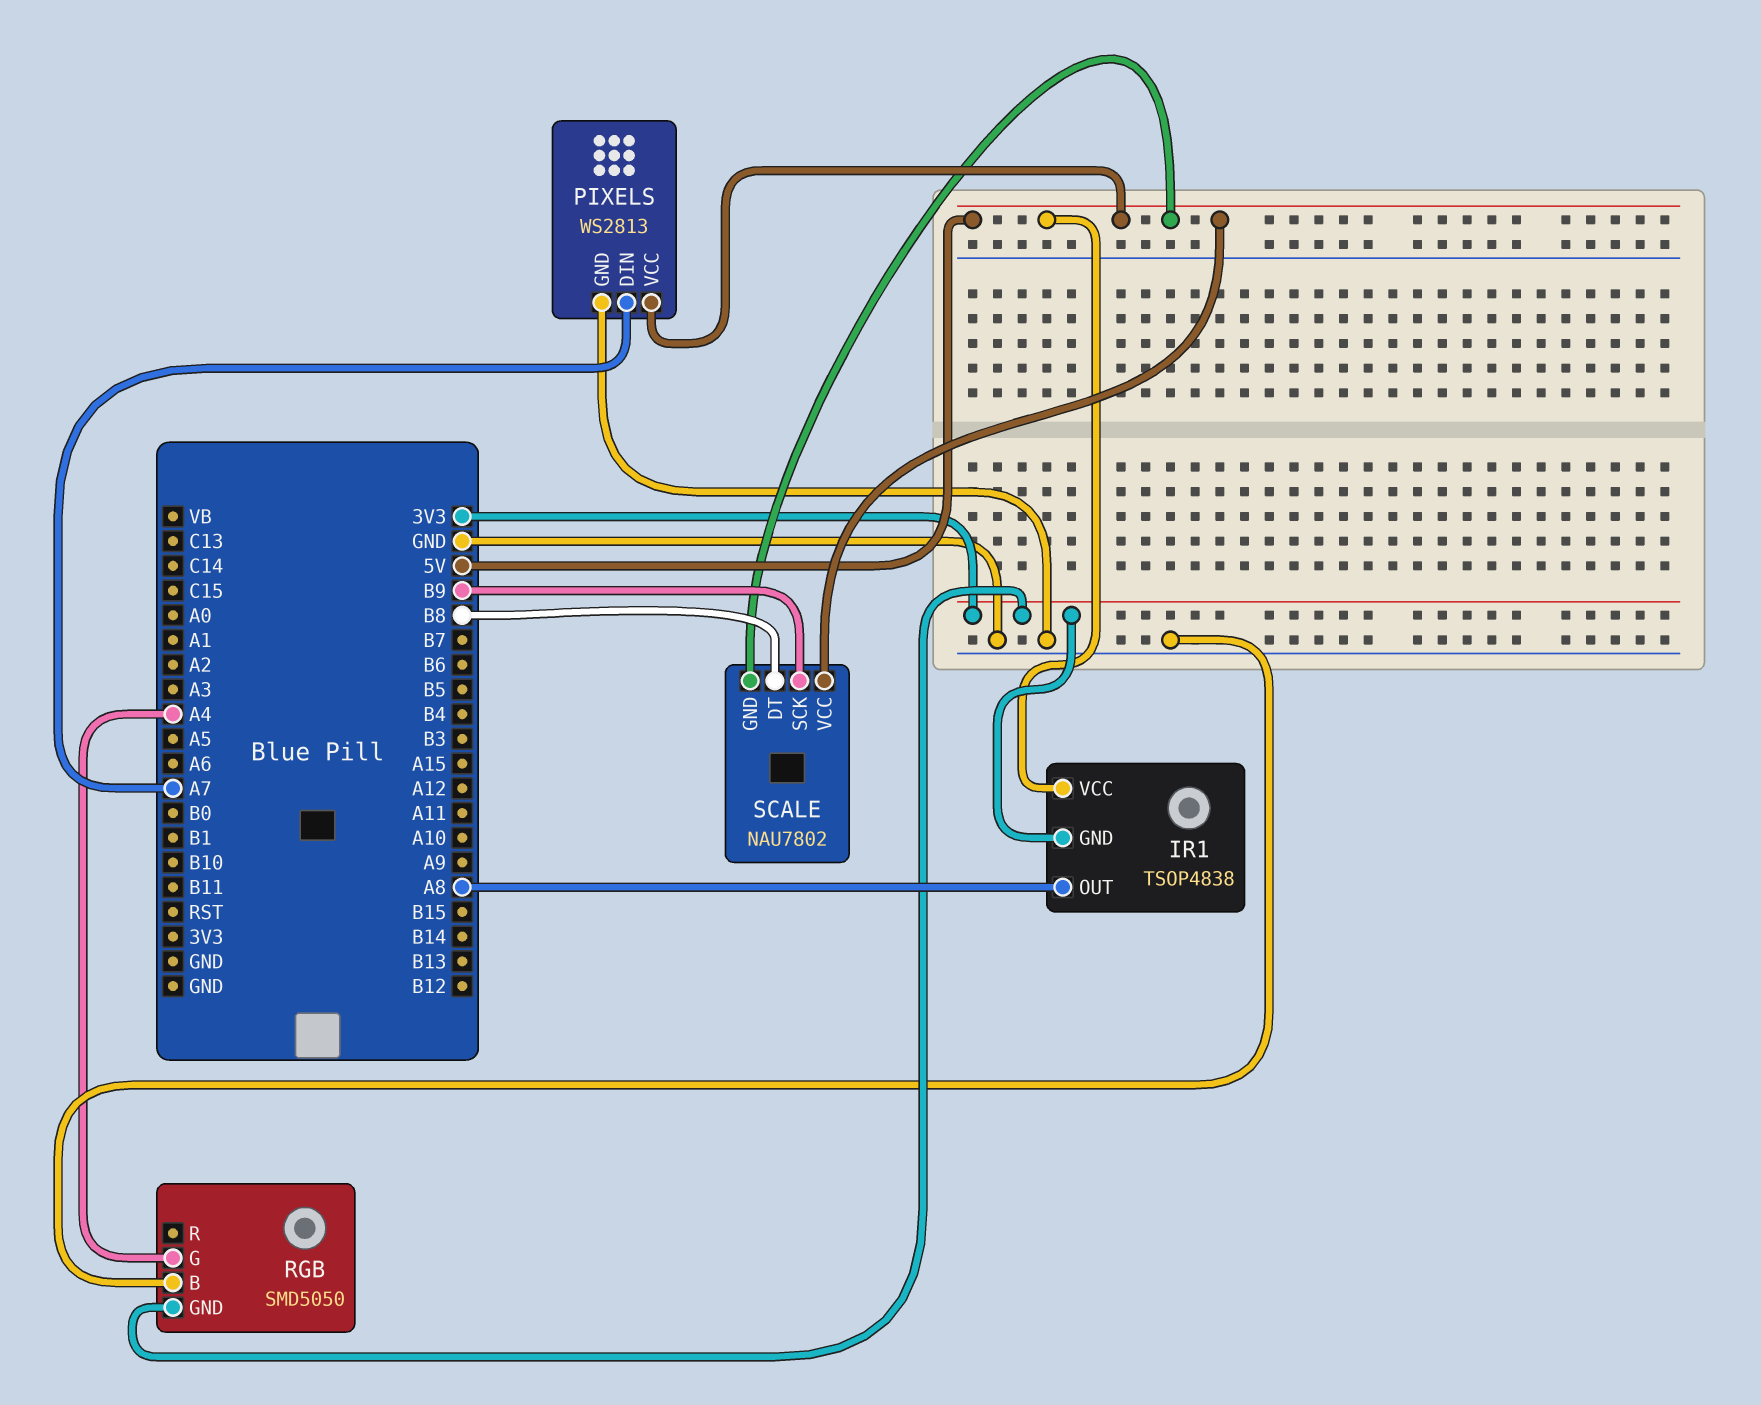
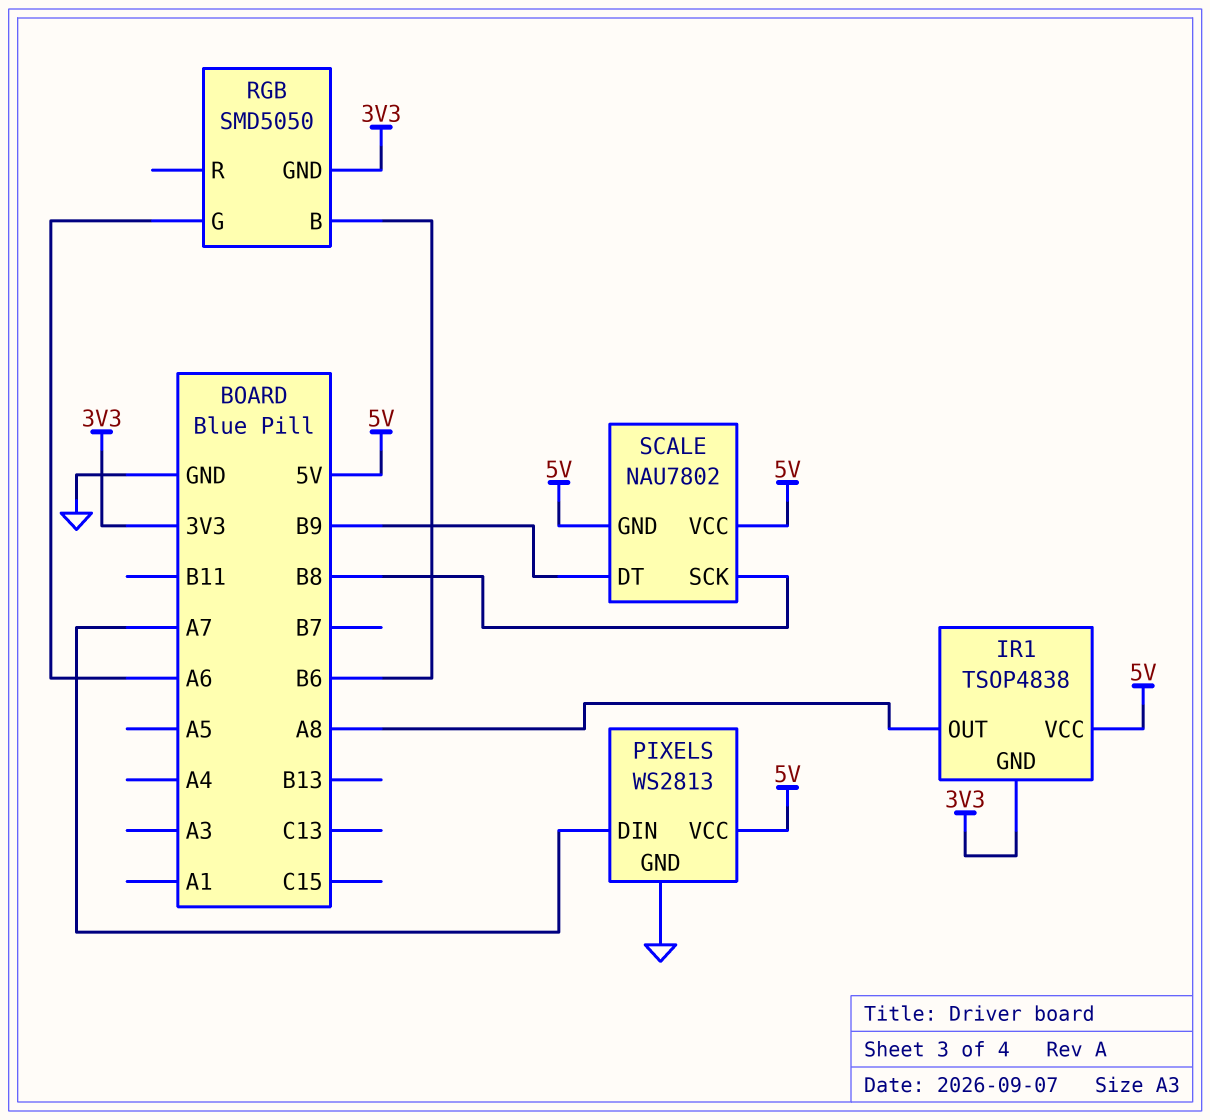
RGB pin B: GND -> B6
RGB pin G: A4 -> A6
SCALE pin DT: B8 -> B9
SCALE pin SCK: B9 -> B8

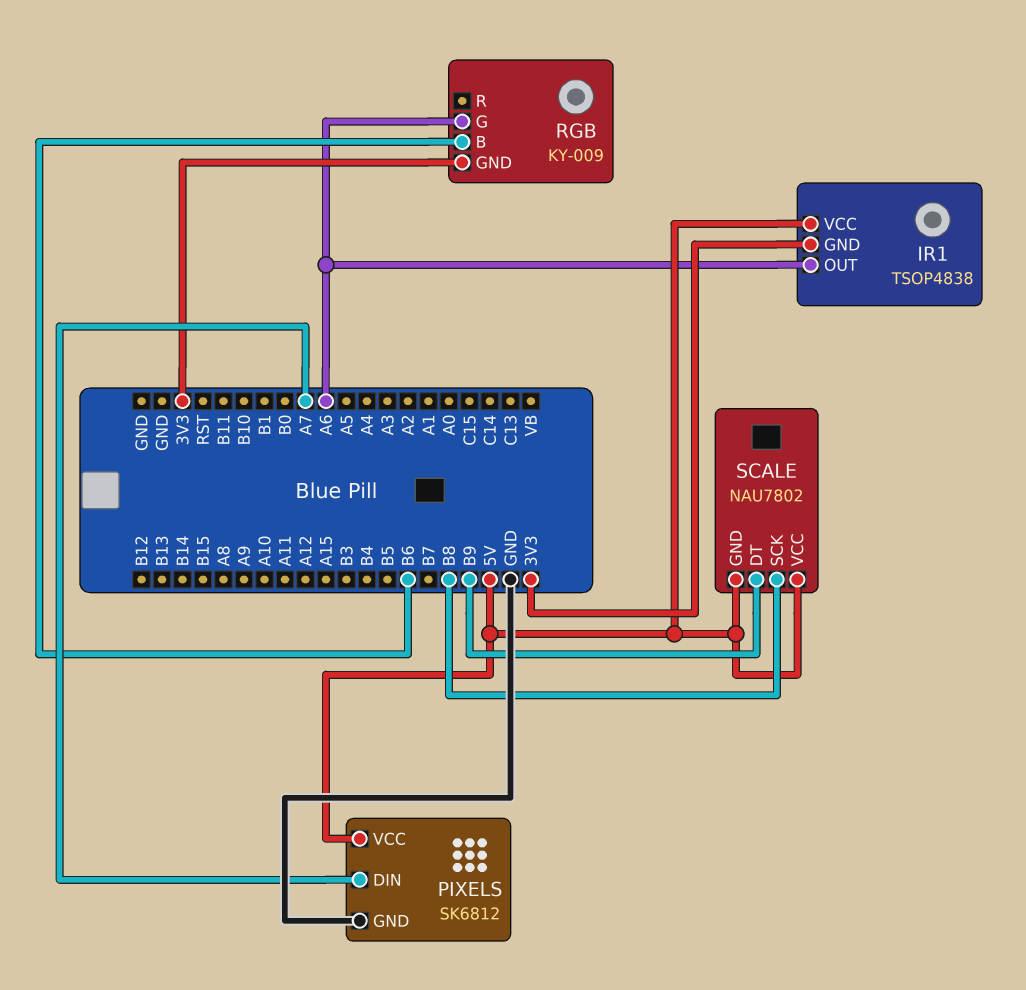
IR1 pin OUT: A8 -> A6
PIXELS: WS2813 -> SK6812
RGB: SMD5050 -> KY-009

